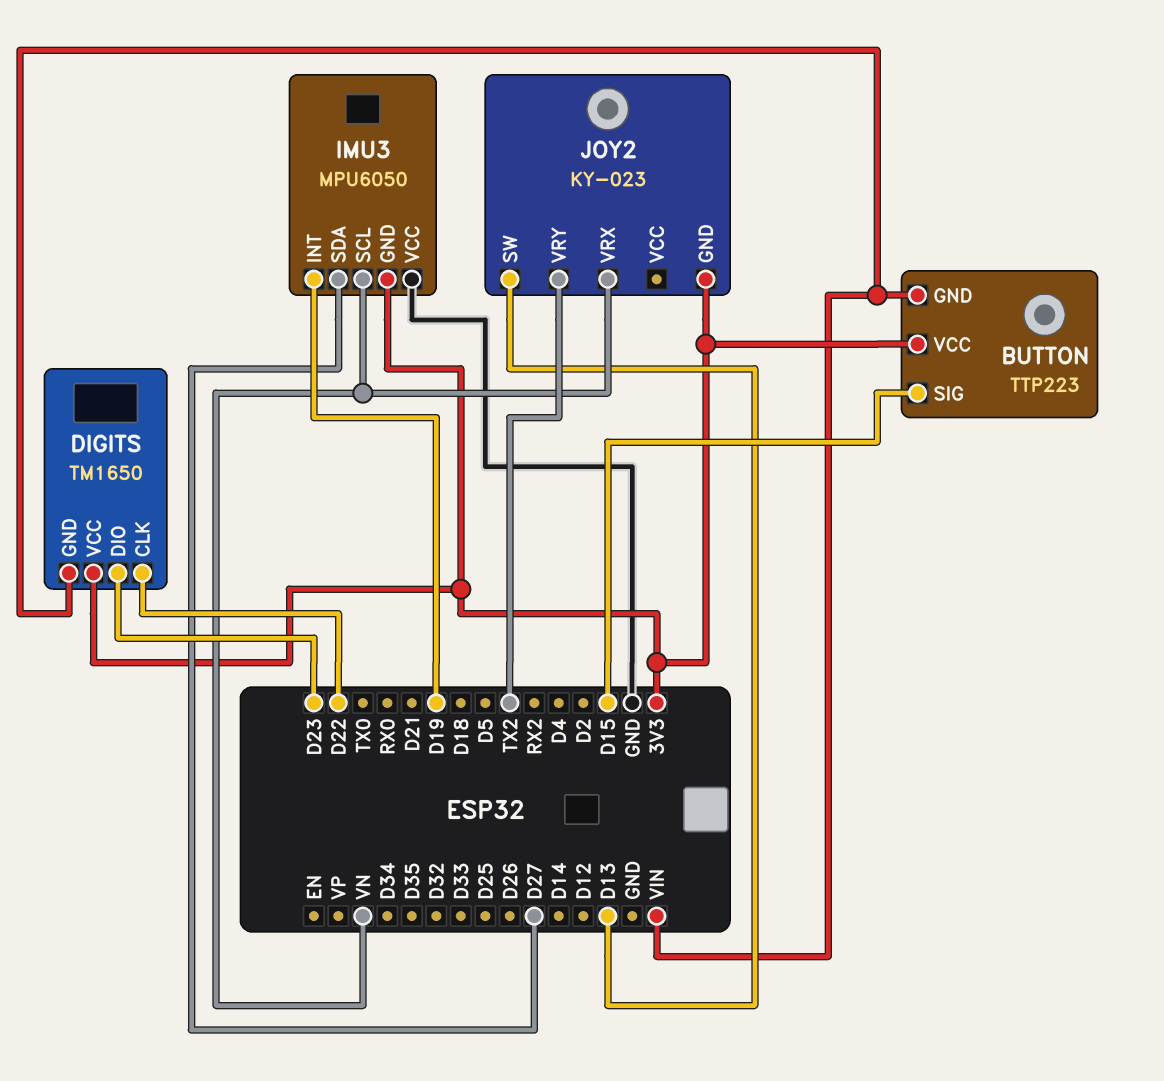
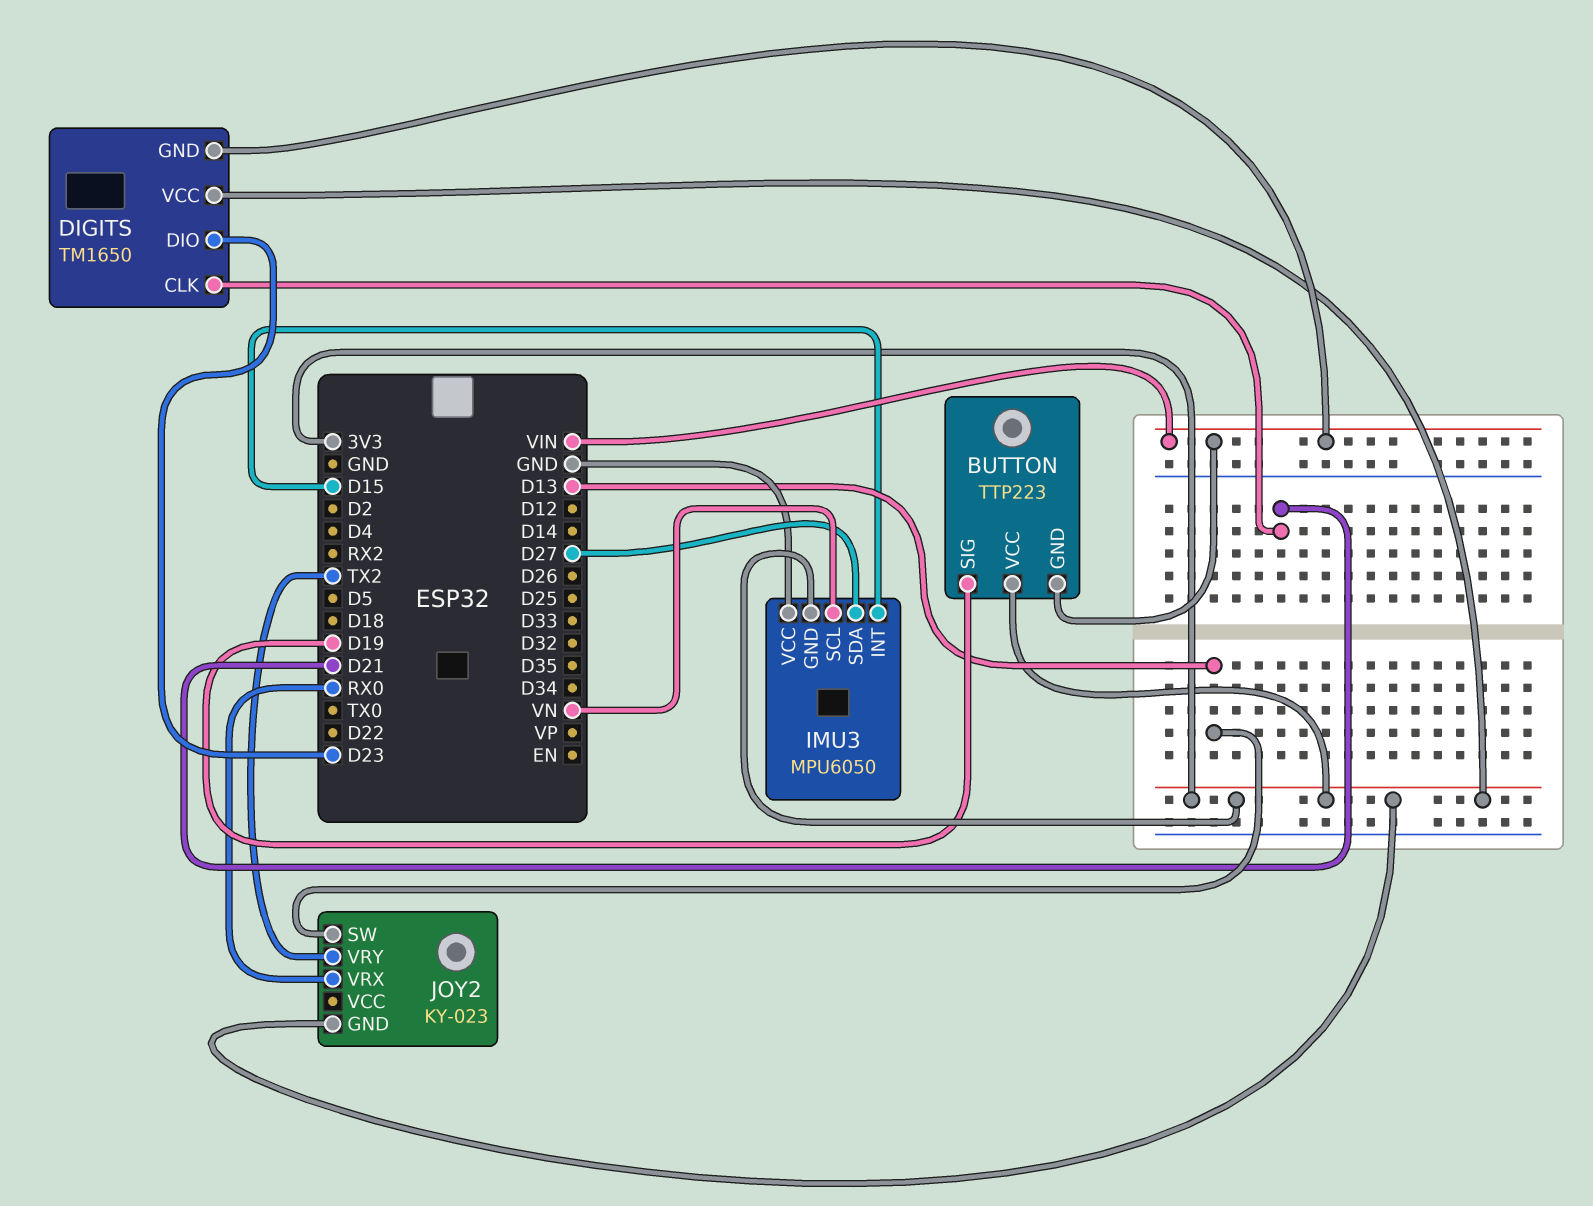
BUTTON pin SIG: D15 -> D19
DIGITS pin CLK: D22 -> D21
IMU3 pin INT: D19 -> D15
JOY2 pin VRX: VN -> RX0

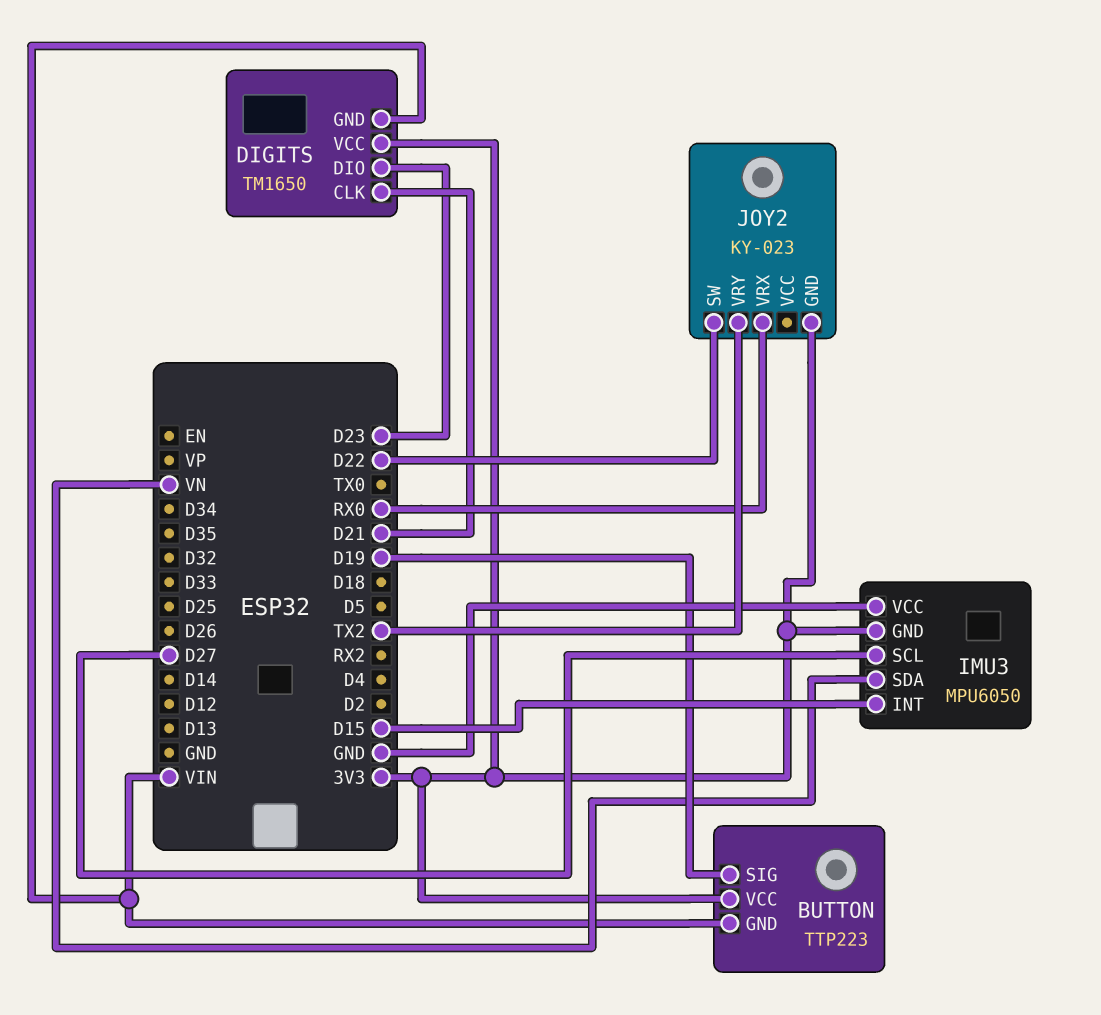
IMU3 pin SCL: VN -> D27
IMU3 pin SDA: D27 -> VN
JOY2 pin SW: D13 -> D22

